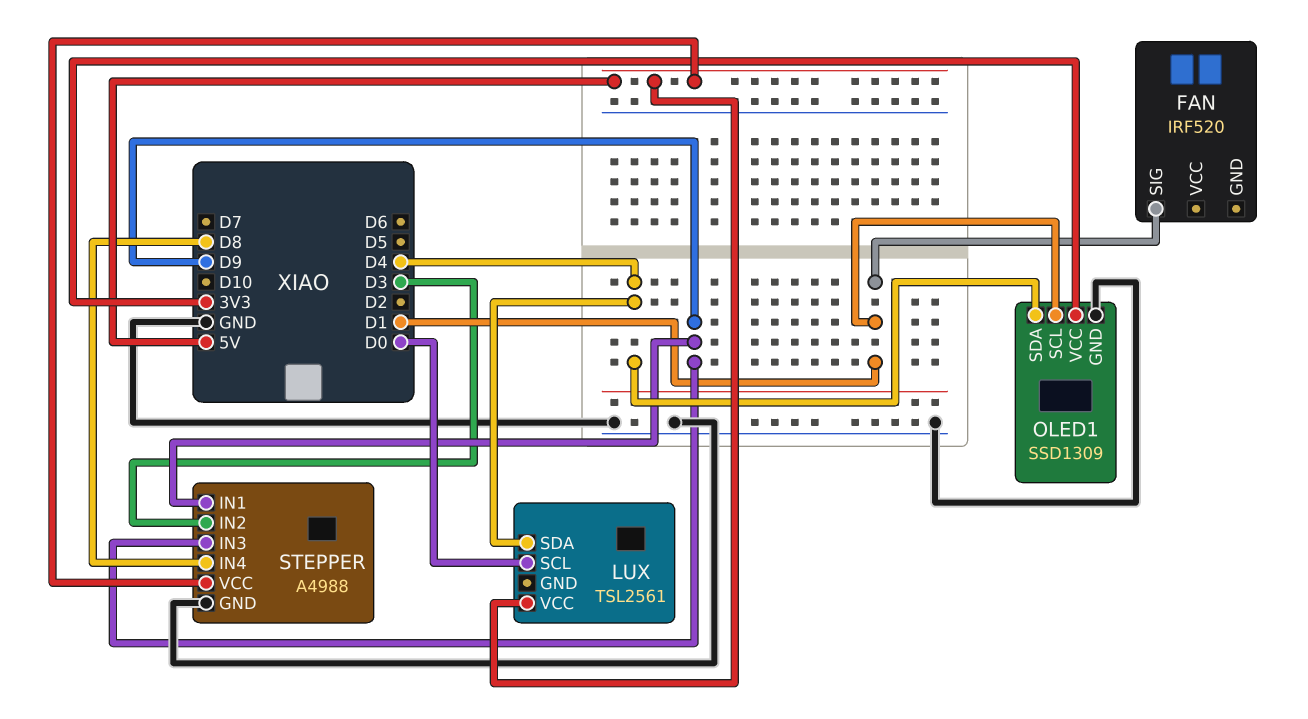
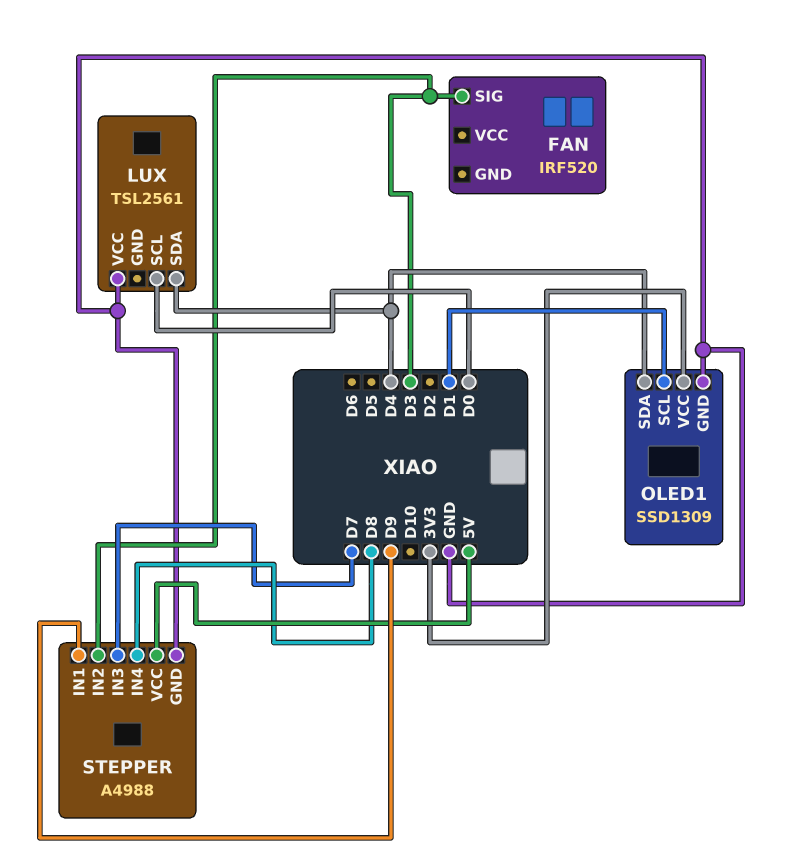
FAN pin SIG: D1 -> D3
LUX pin VCC: 5V -> GND
STEPPER pin IN3: D9 -> D7

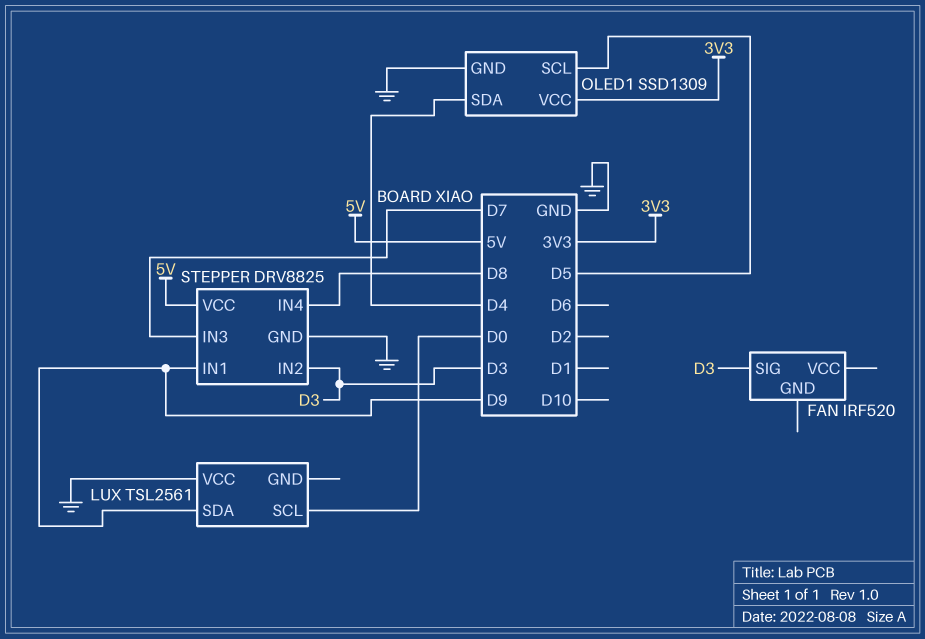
LUX pin SDA: D4 -> D9
OLED1 pin SCL: D1 -> D5
STEPPER: A4988 -> DRV8825

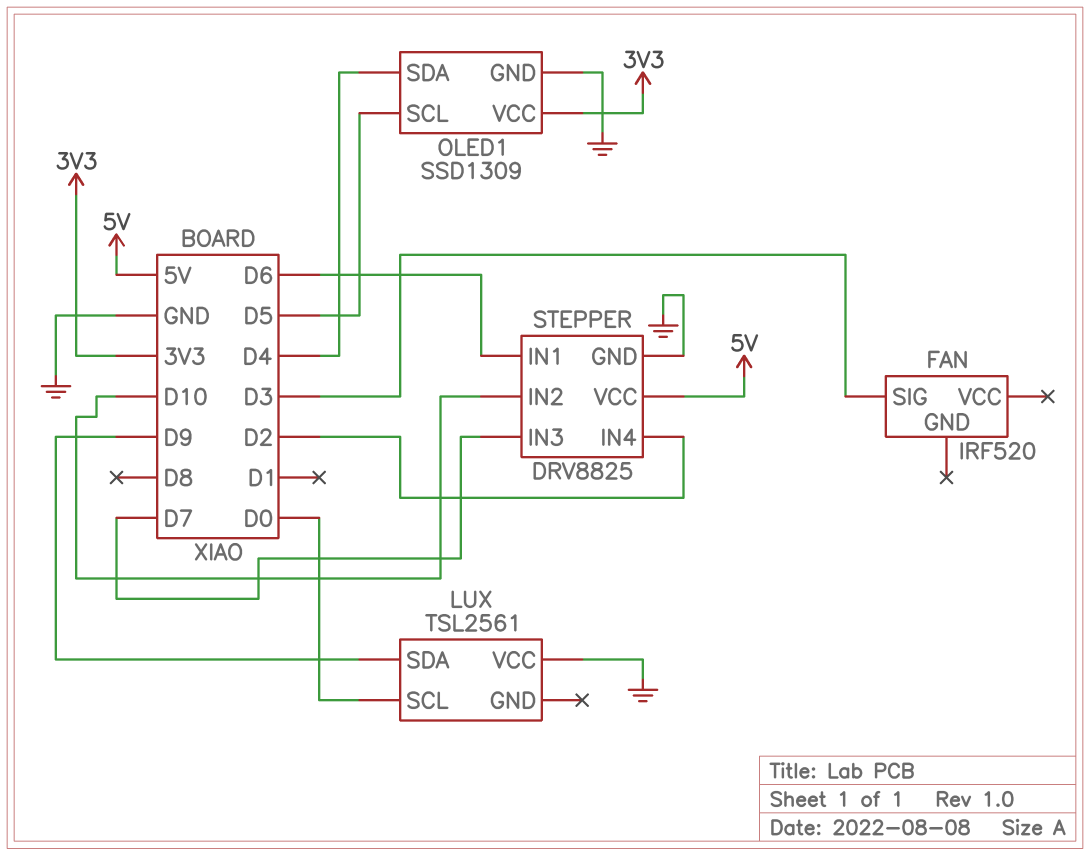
STEPPER pin IN1: D9 -> D6
STEPPER pin IN2: D3 -> D10
STEPPER pin IN4: D8 -> D2

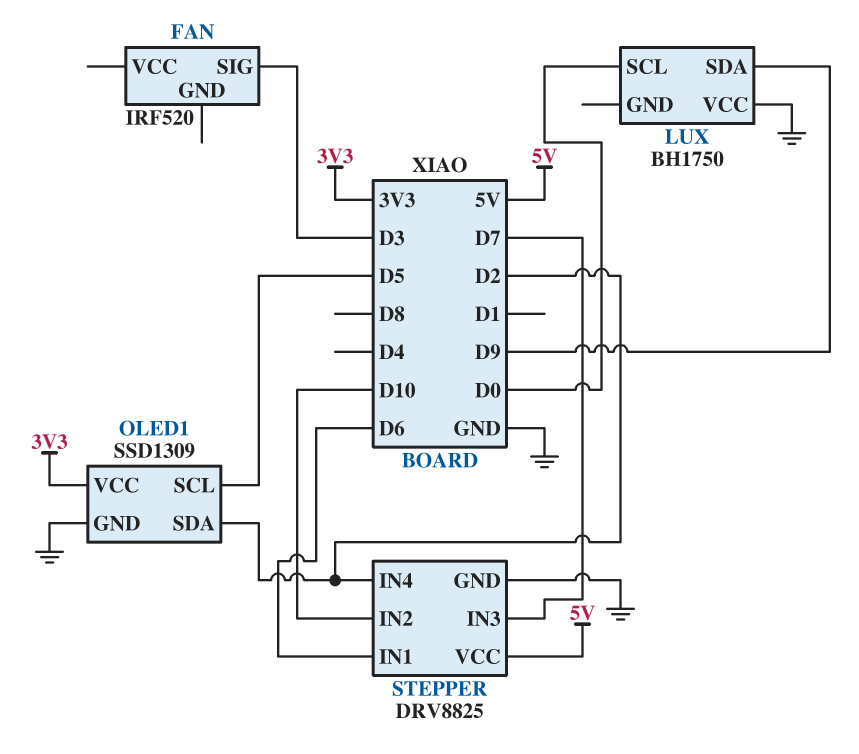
LUX: TSL2561 -> BH1750
OLED1 pin SDA: D4 -> D2

